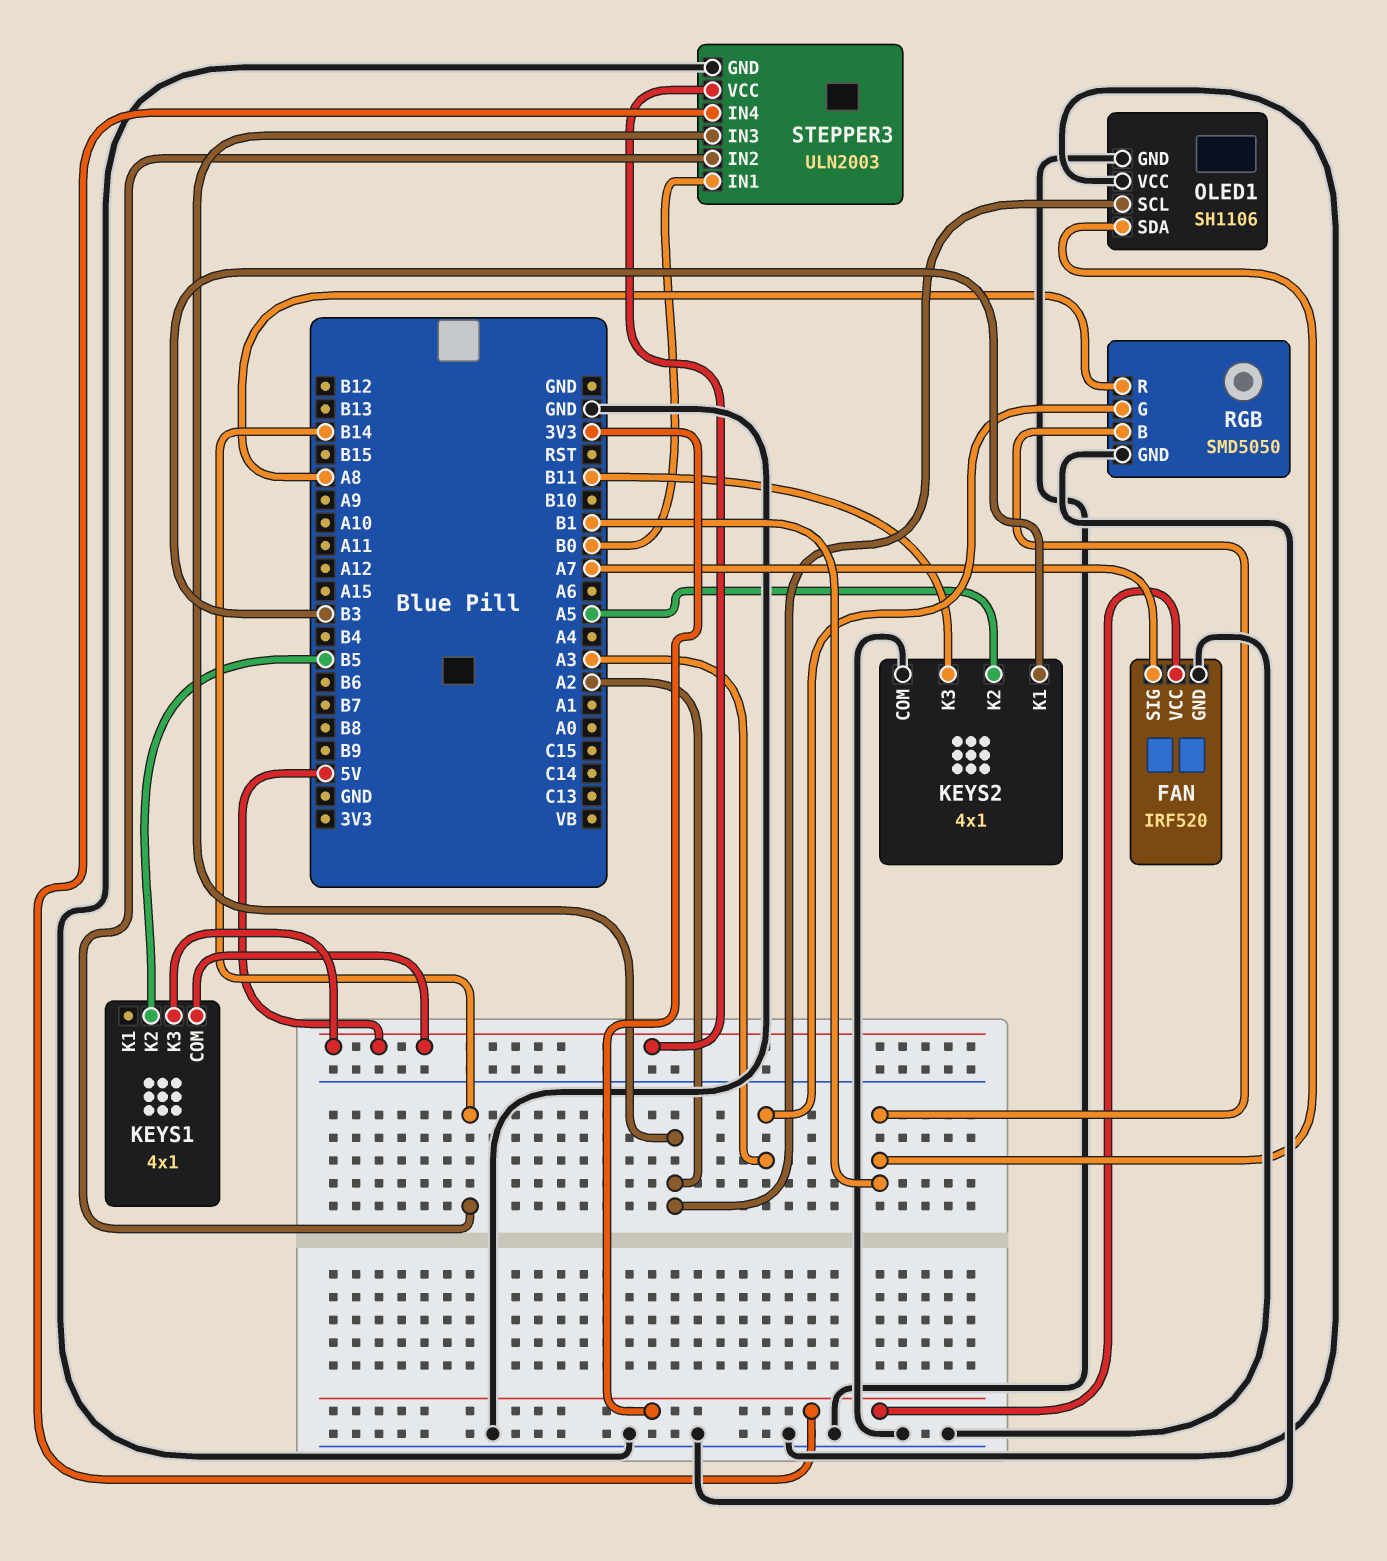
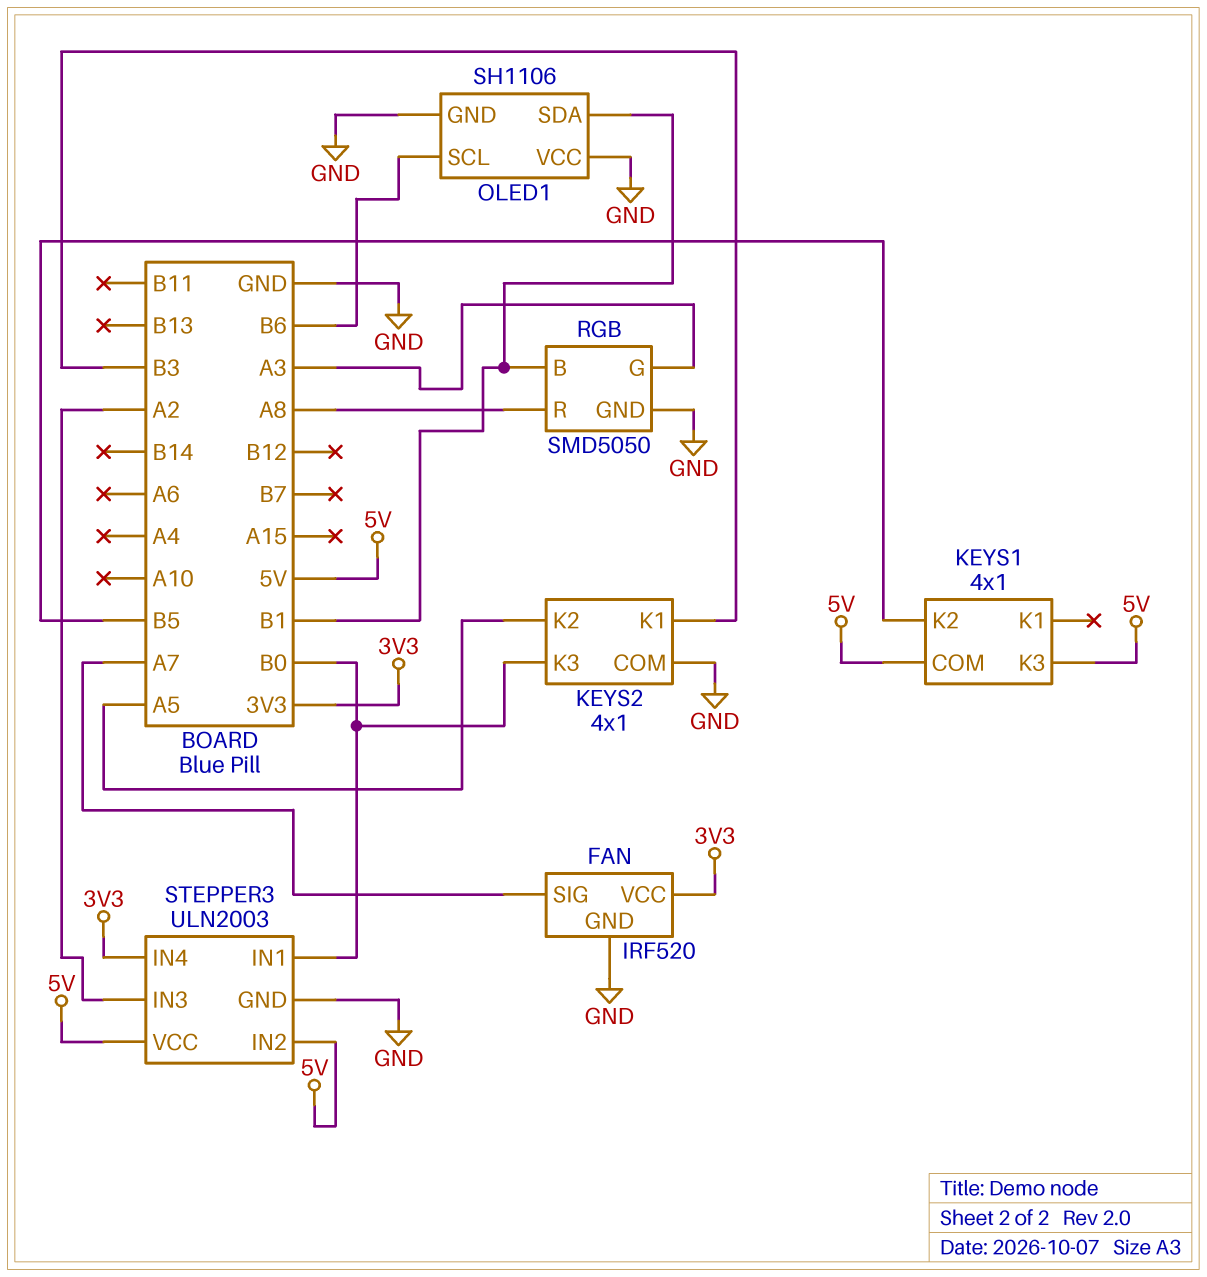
KEYS2 pin K3: B11 -> B0
OLED1 pin SCL: A2 -> B6
STEPPER3 pin IN2: B14 -> 5V

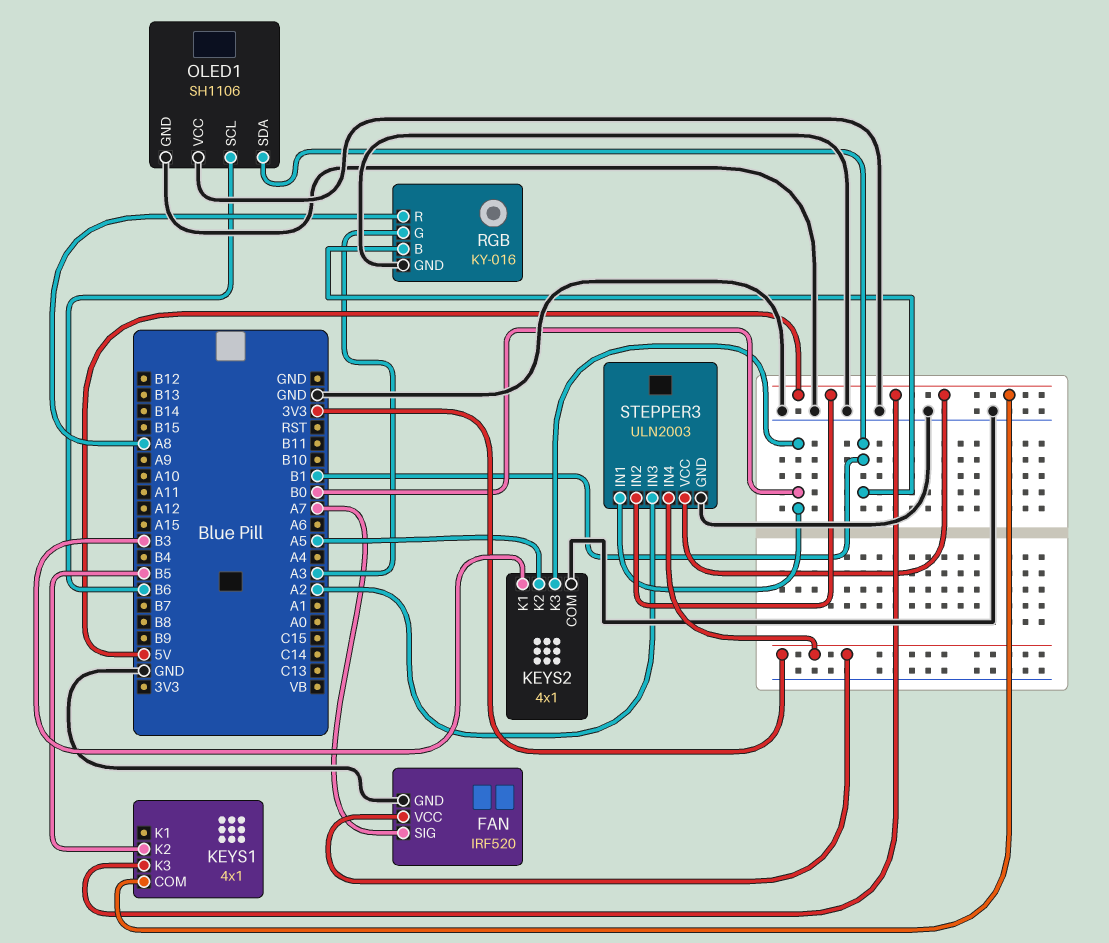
RGB: SMD5050 -> KY-016

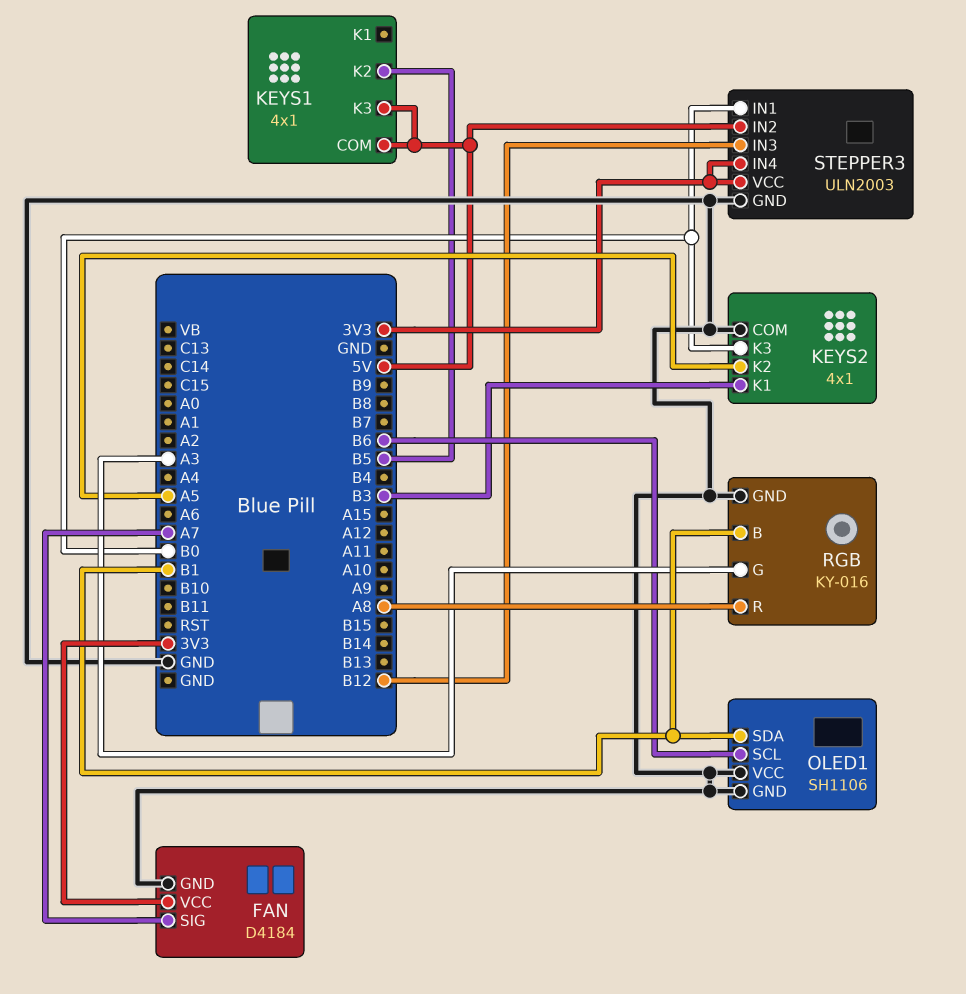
FAN: IRF520 -> D4184
STEPPER3 pin IN3: A2 -> B12
STEPPER3 pin VCC: 5V -> 3V3

